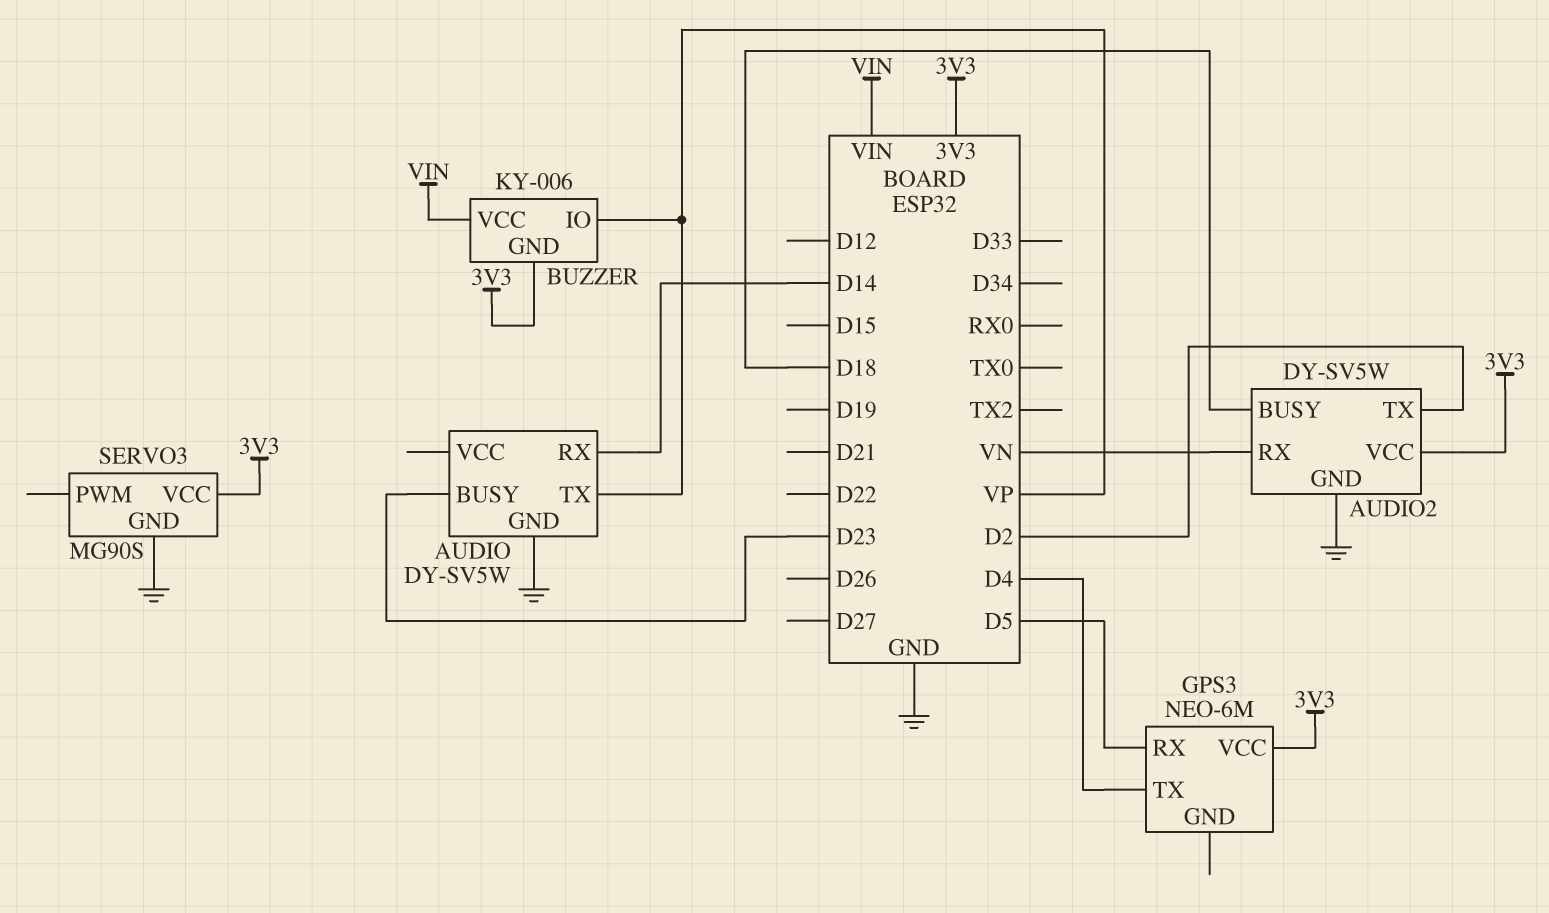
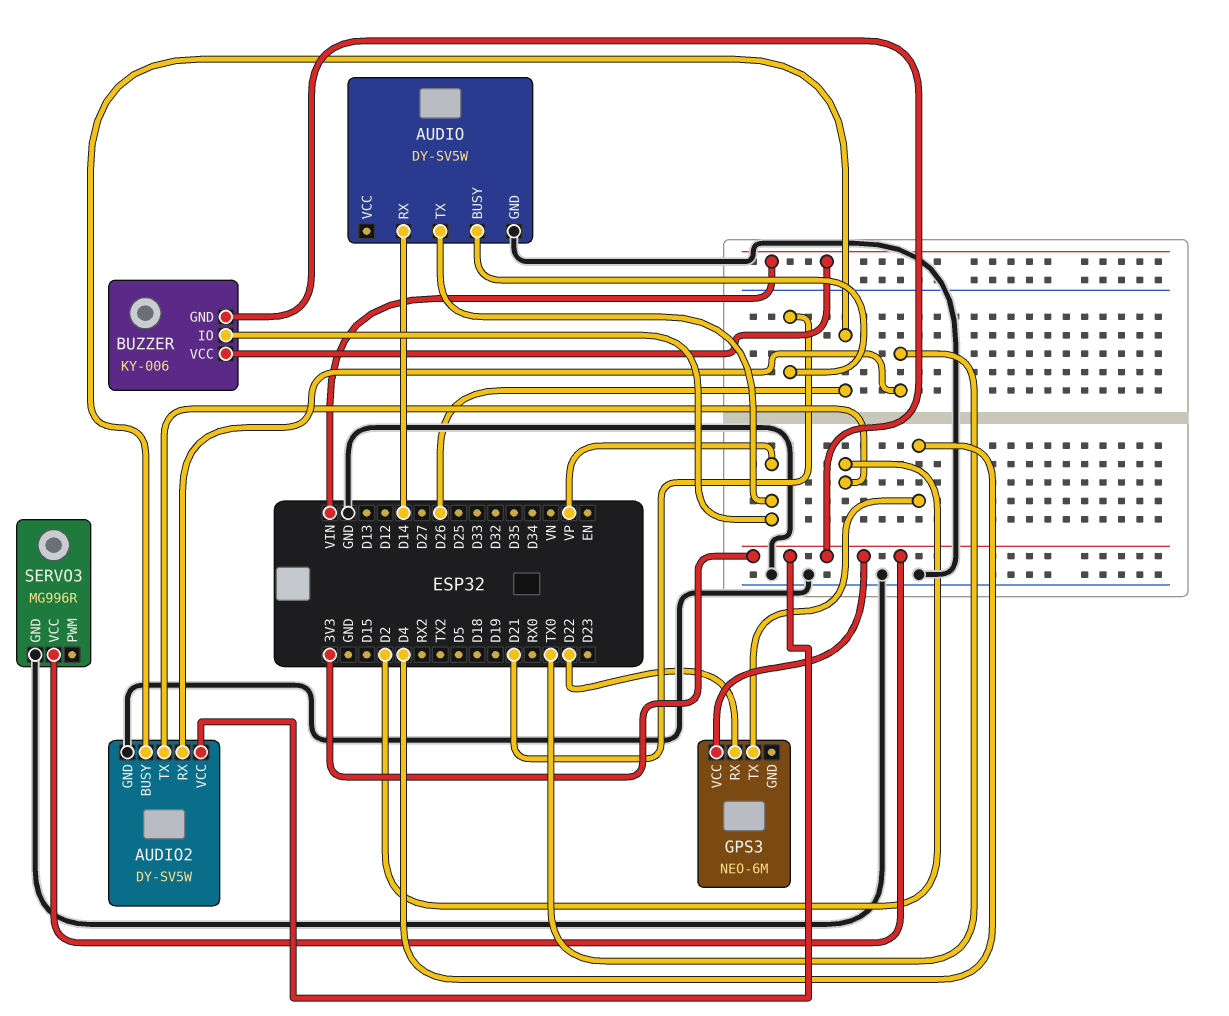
AUDIO pin BUSY: D23 -> D21
AUDIO2 pin BUSY: D18 -> D26
AUDIO2 pin RX: VN -> TX0
GPS3 pin RX: D5 -> D22
SERVO3: MG90S -> MG996R

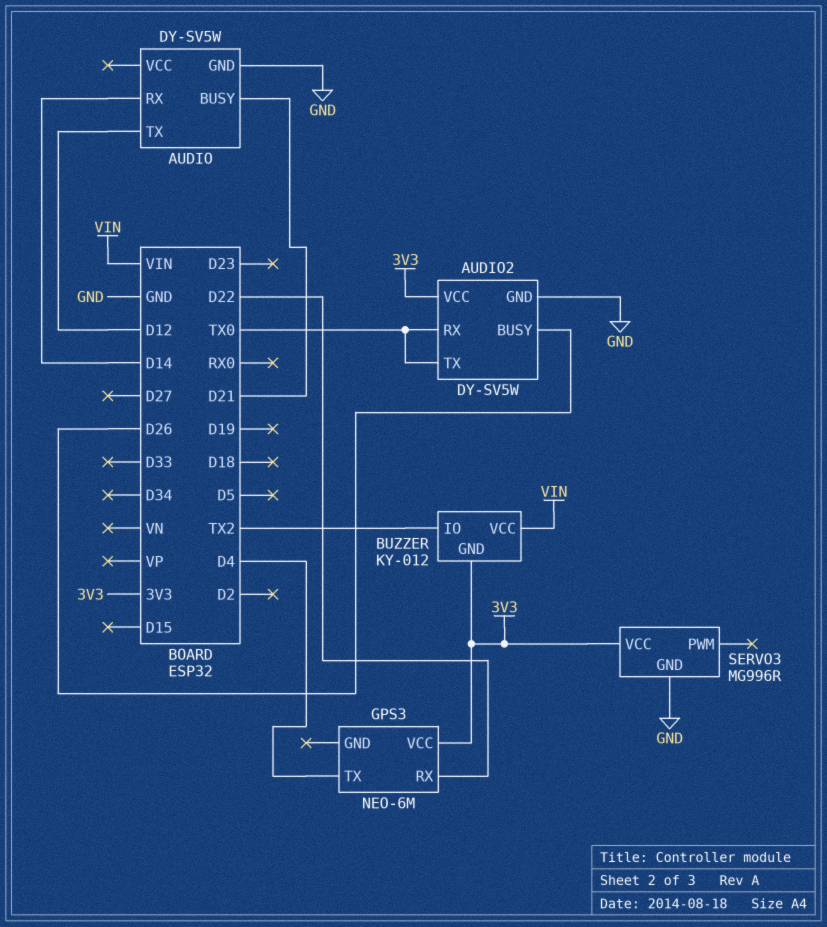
AUDIO pin TX: VP -> D12
AUDIO2 pin TX: D2 -> TX0
BUZZER: KY-006 -> KY-012
BUZZER pin IO: VP -> TX2

